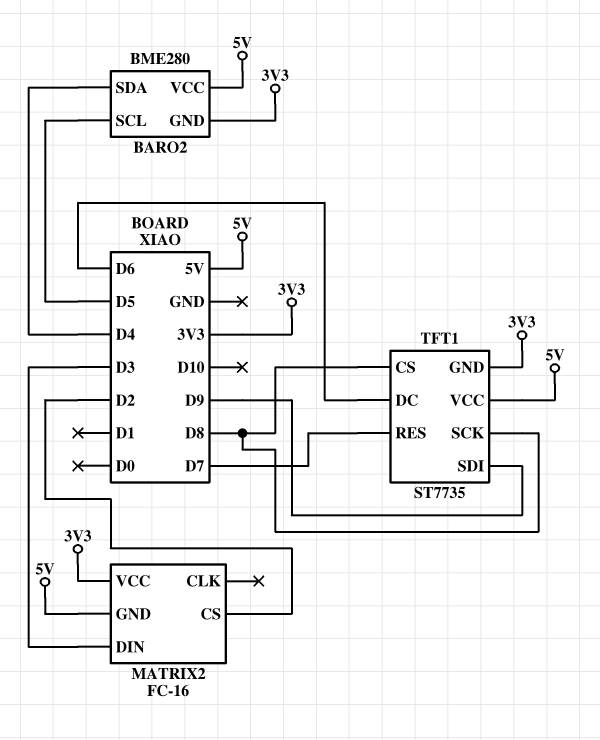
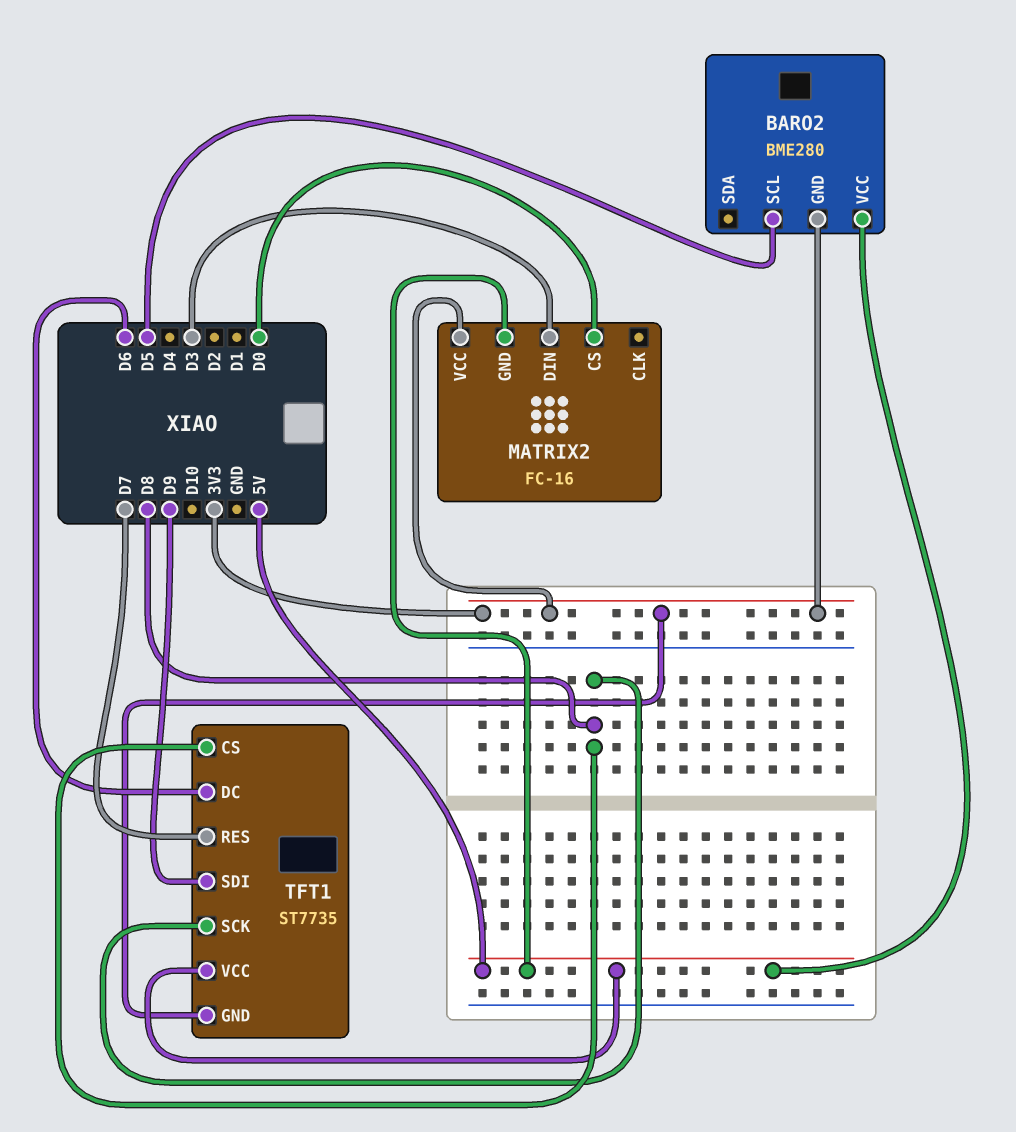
BARO2 pin SDA: D4 -> none
MATRIX2 pin CS: D2 -> D0

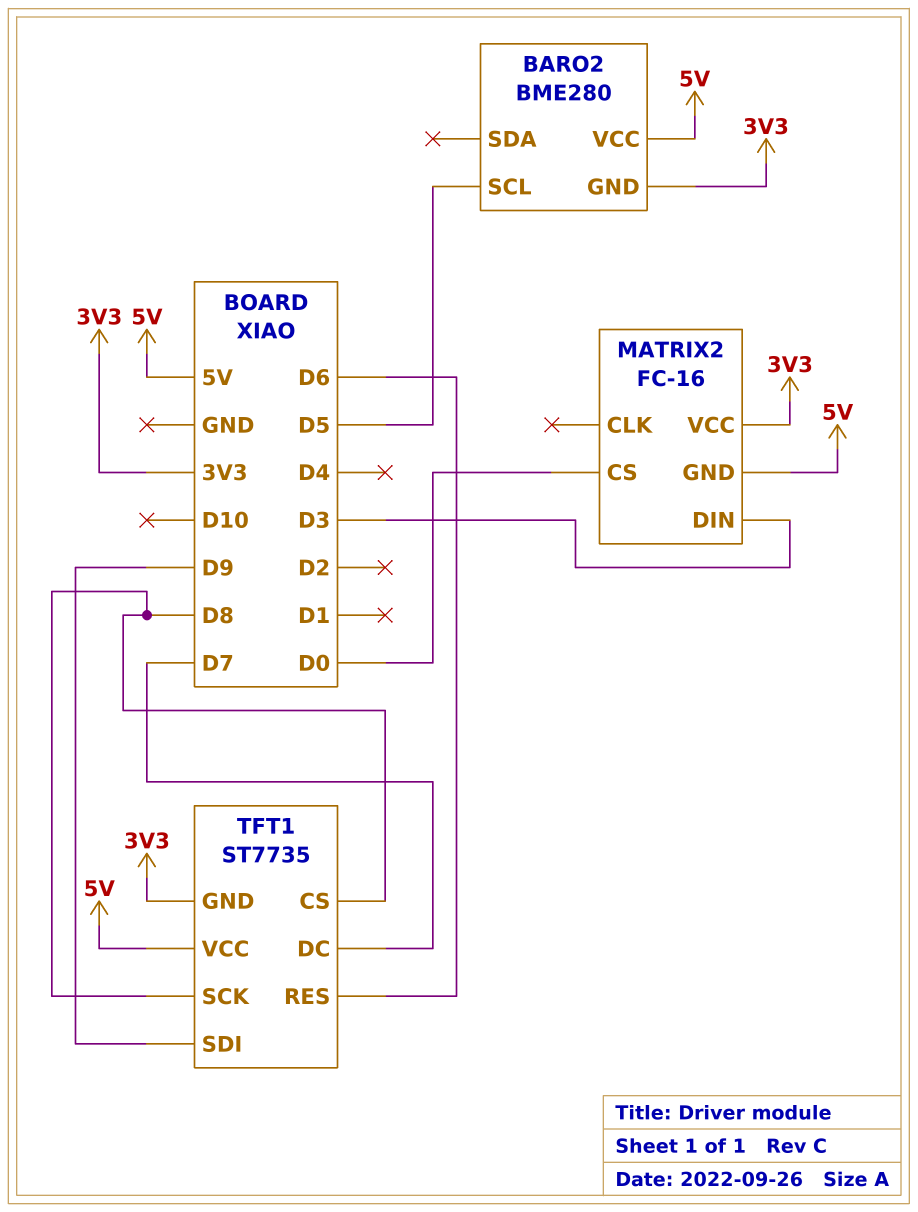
TFT1 pin DC: D6 -> D7
TFT1 pin RES: D7 -> D6

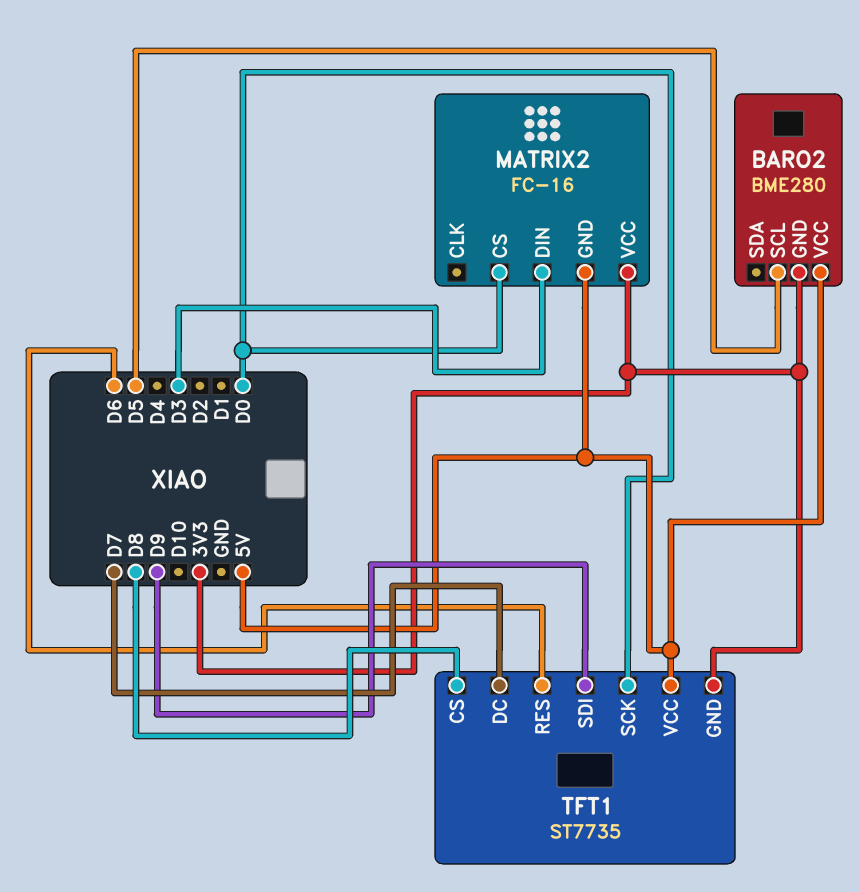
TFT1 pin SCK: D8 -> D0

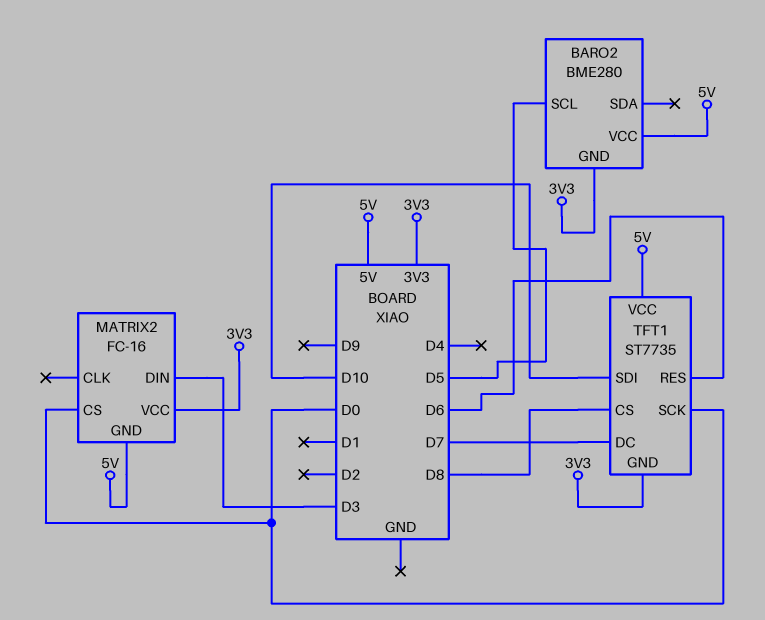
TFT1 pin SDI: D9 -> D10

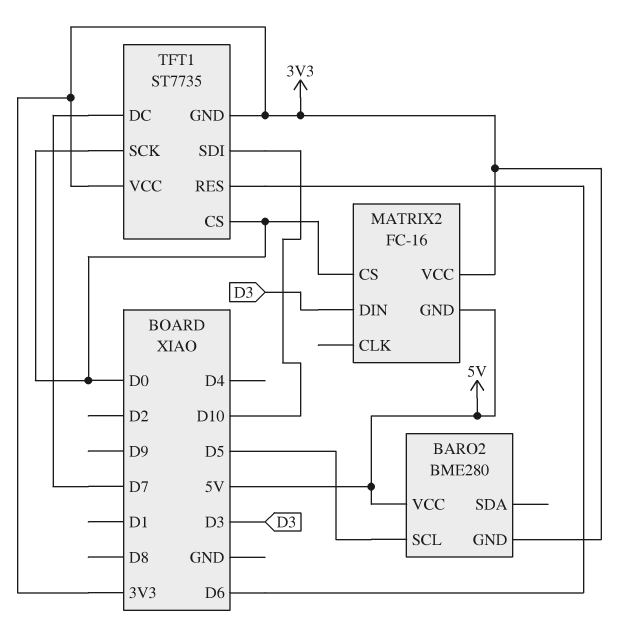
TFT1 pin CS: D8 -> D0
TFT1 pin VCC: 5V -> 3V3

